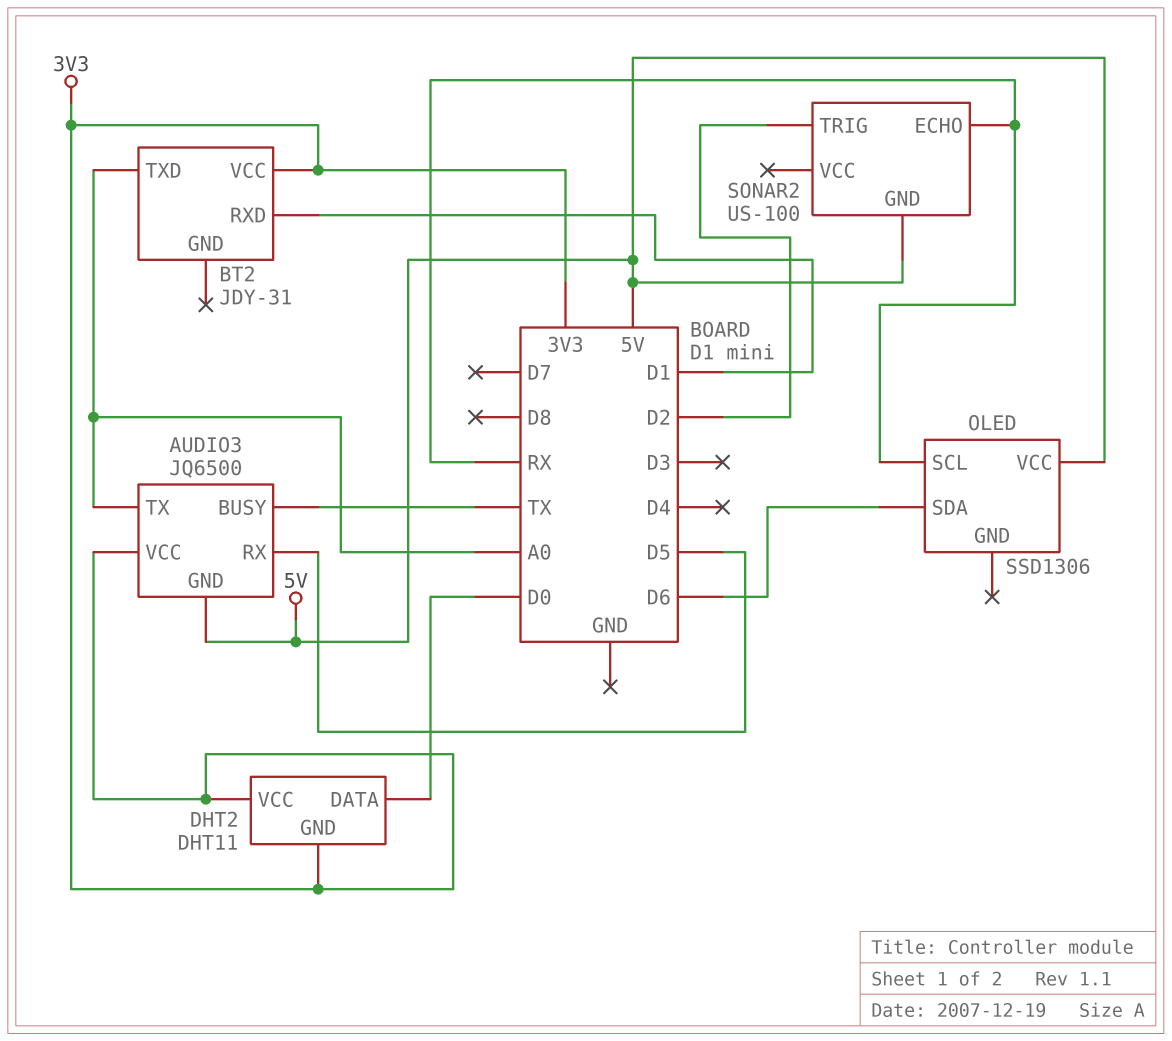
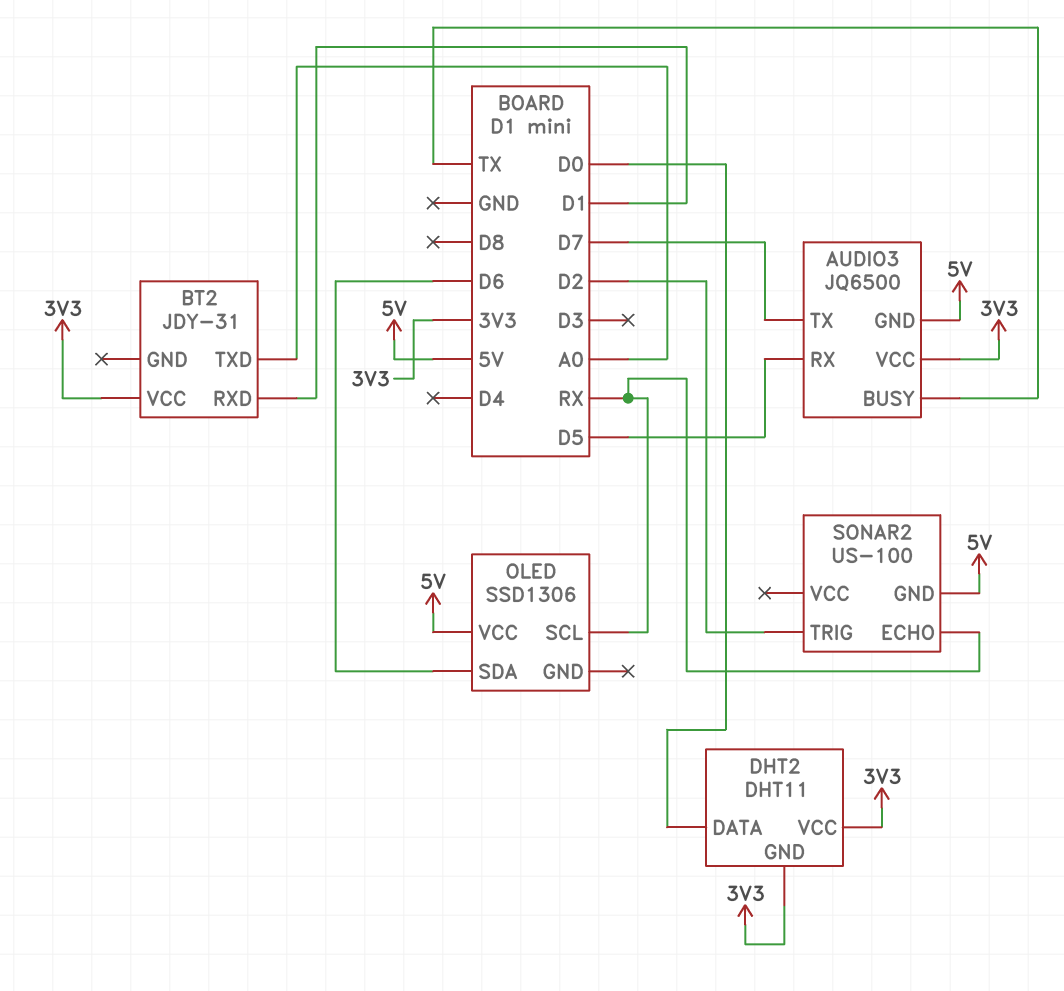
AUDIO3 pin TX: A0 -> D7

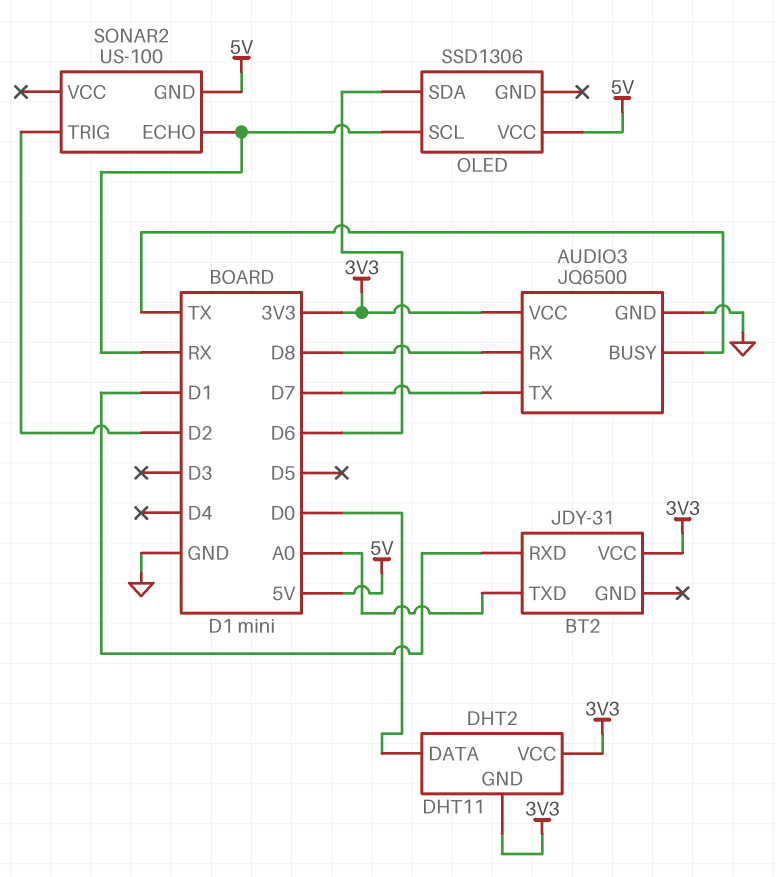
AUDIO3 pin GND: 5V -> GND
AUDIO3 pin RX: D5 -> D8

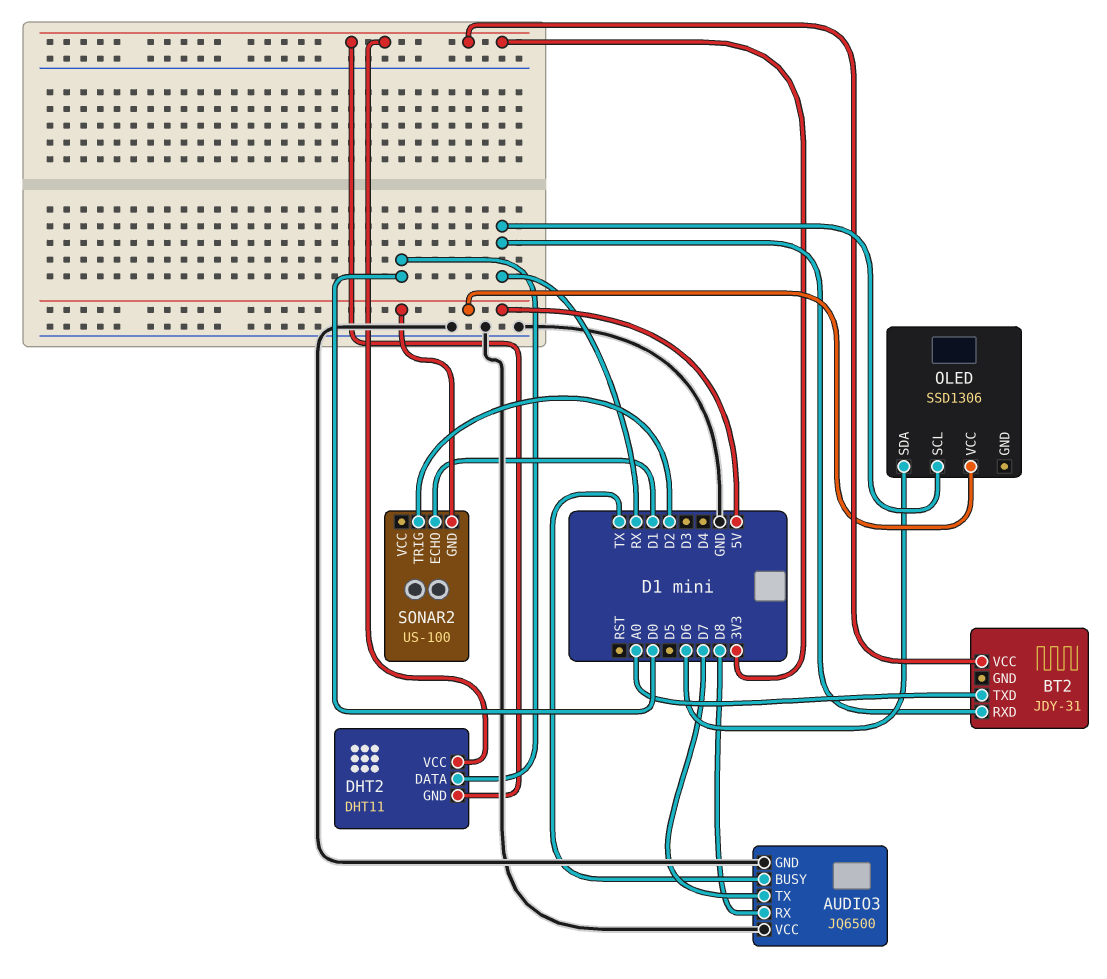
AUDIO3 pin VCC: 3V3 -> GND
BT2 pin RXD: D1 -> RX
SONAR2 pin ECHO: RX -> D1

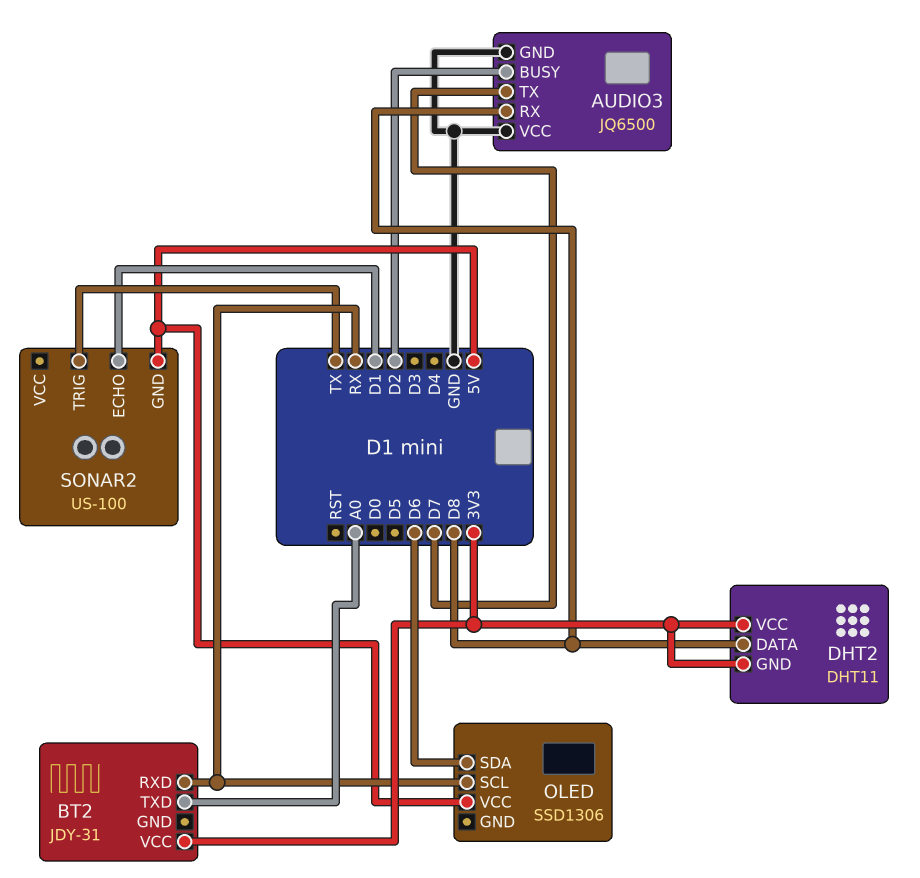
AUDIO3 pin BUSY: TX -> D2
DHT2 pin DATA: D0 -> D8
SONAR2 pin TRIG: D2 -> TX

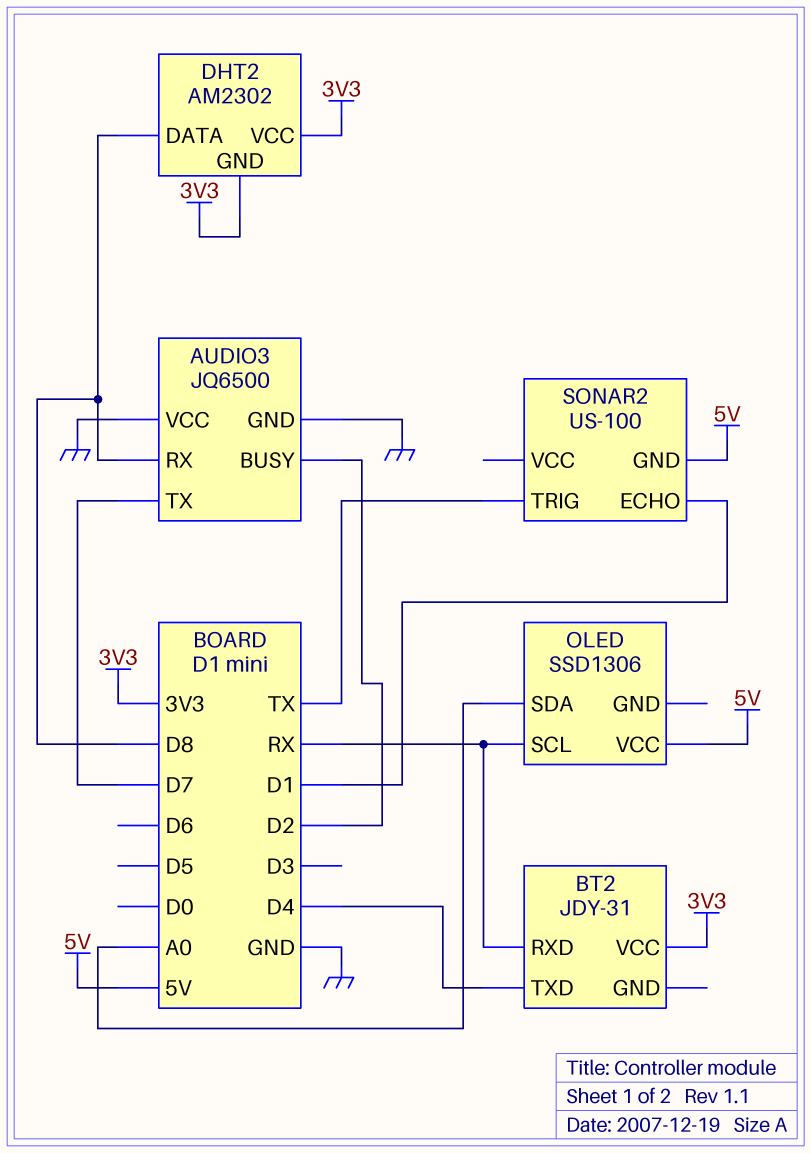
BT2 pin TXD: A0 -> D4
DHT2: DHT11 -> AM2302
OLED pin SDA: D6 -> A0

